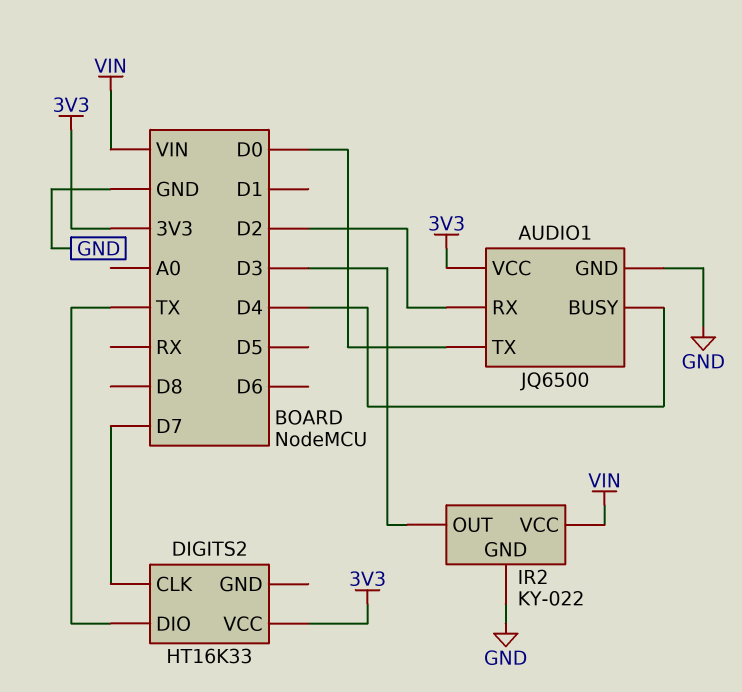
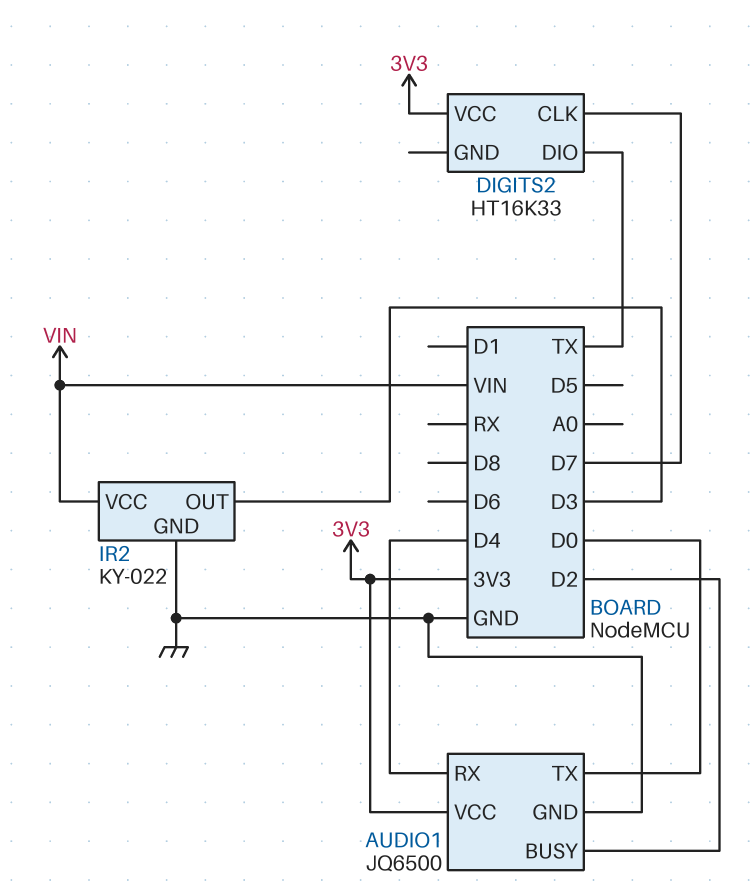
AUDIO1 pin BUSY: D4 -> D2
AUDIO1 pin RX: D2 -> D4

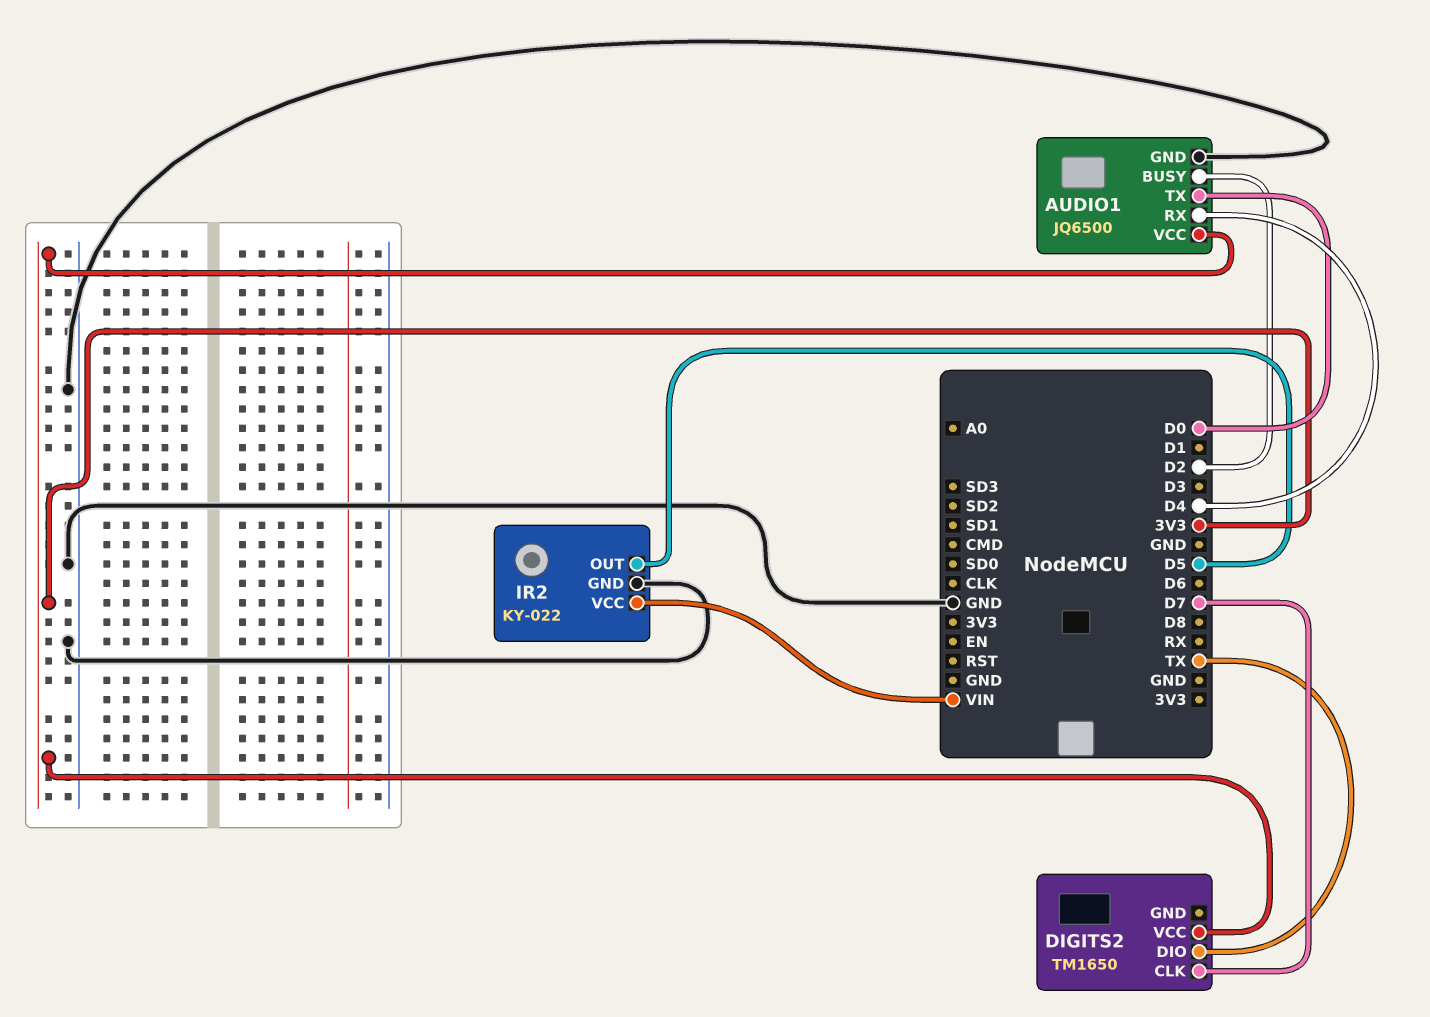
DIGITS2: HT16K33 -> TM1650
IR2 pin OUT: D3 -> D5

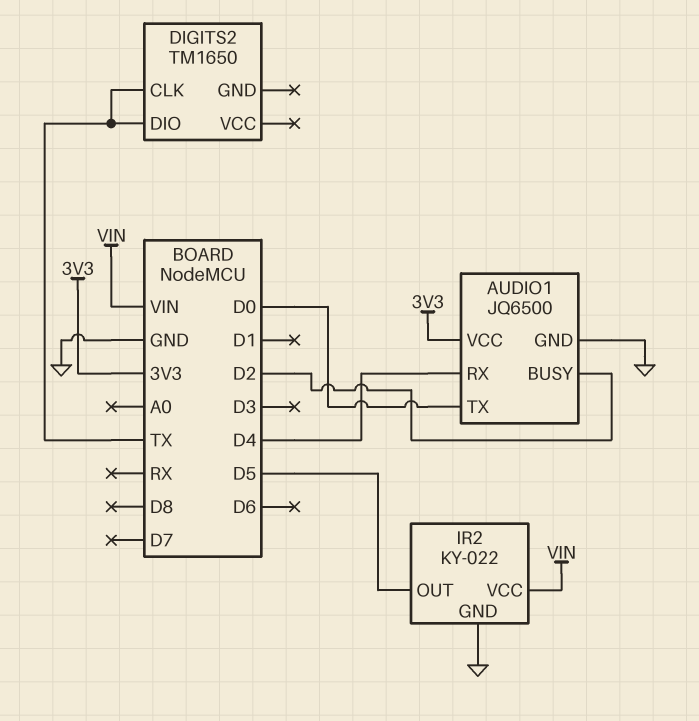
DIGITS2 pin CLK: D7 -> TX
DIGITS2 pin VCC: 3V3 -> none

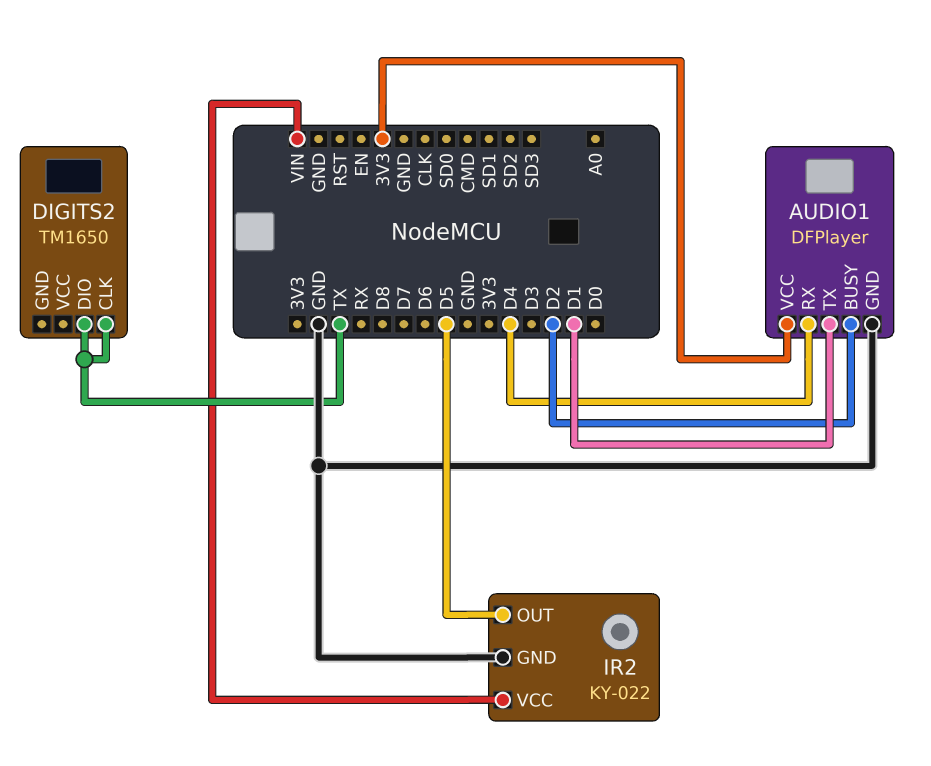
AUDIO1: JQ6500 -> DFPlayer
AUDIO1 pin TX: D0 -> D1

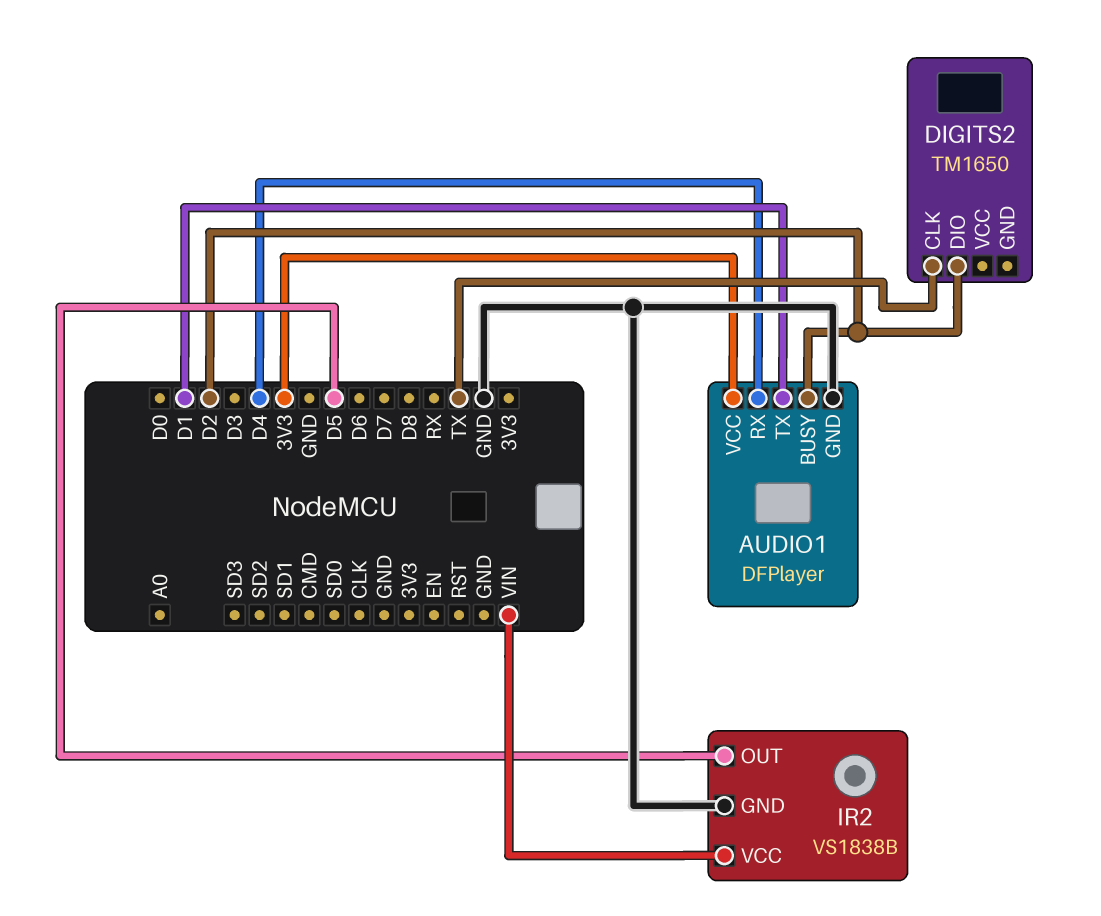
DIGITS2 pin DIO: TX -> D2
IR2: KY-022 -> VS1838B

